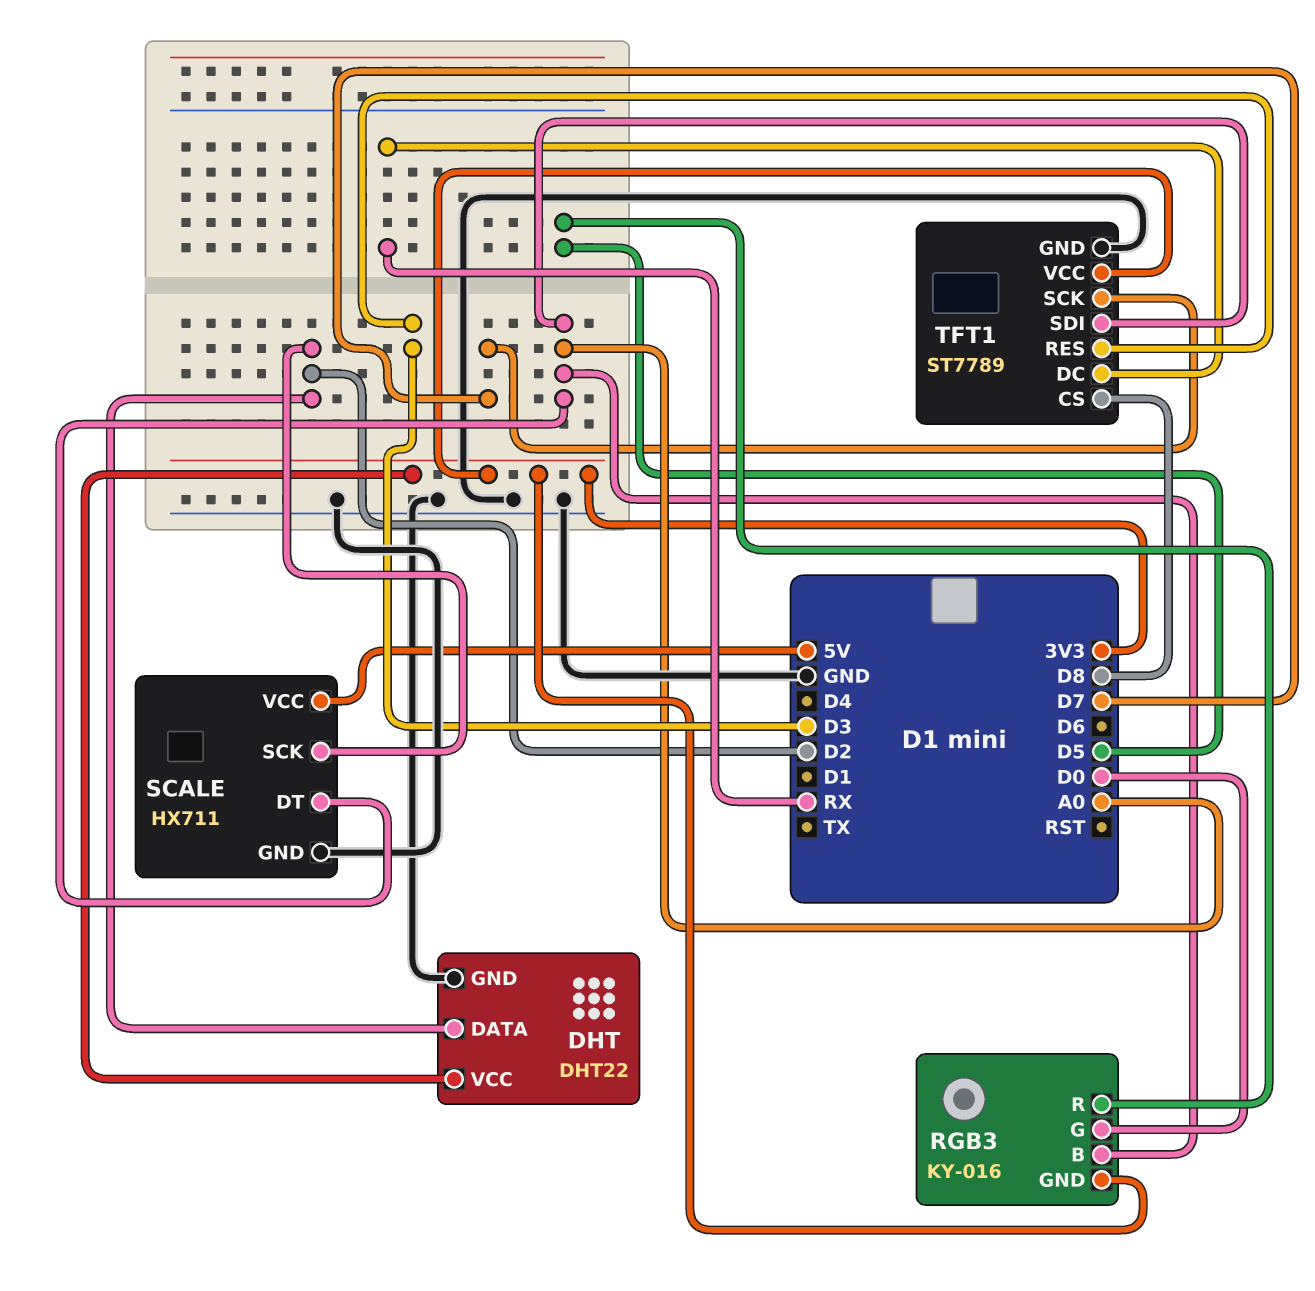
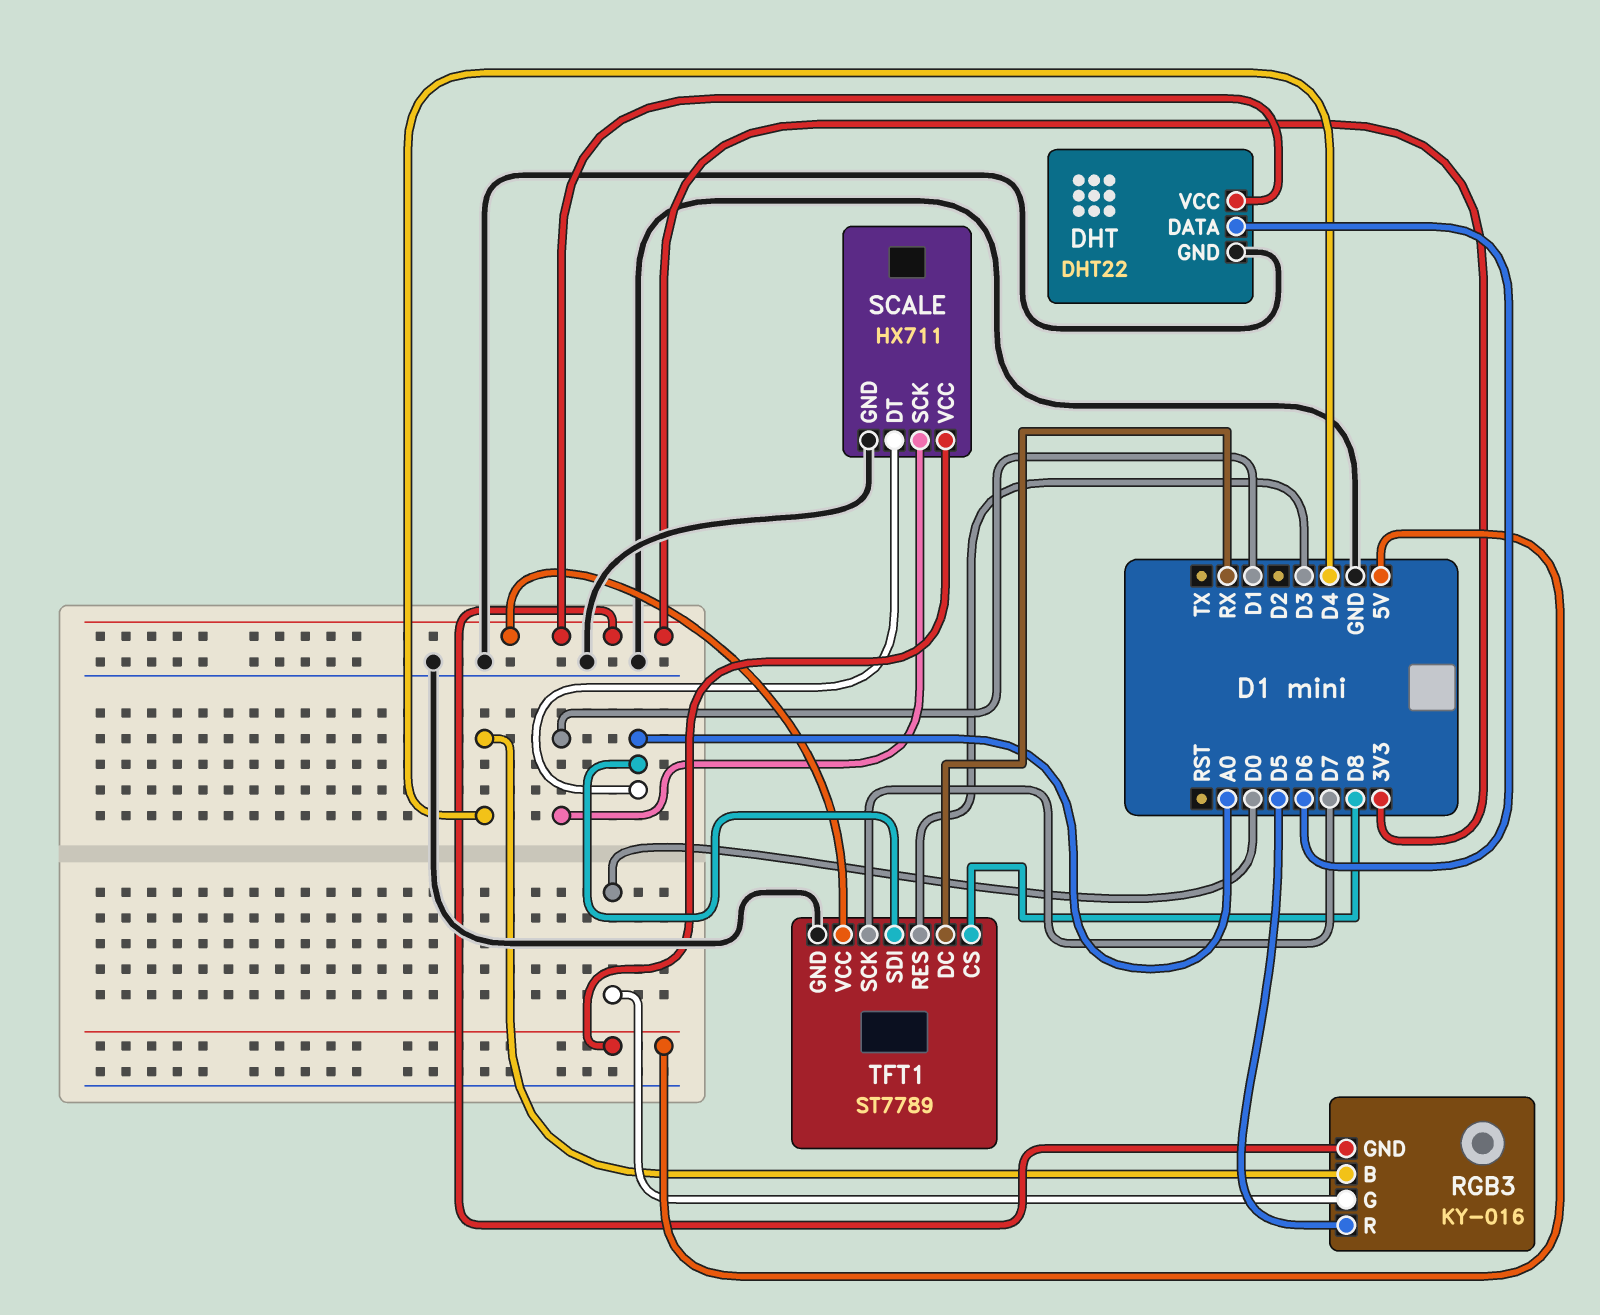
DHT pin DATA: D2 -> D6
RGB3 pin B: A0 -> D4
SCALE pin SCK: D2 -> D1

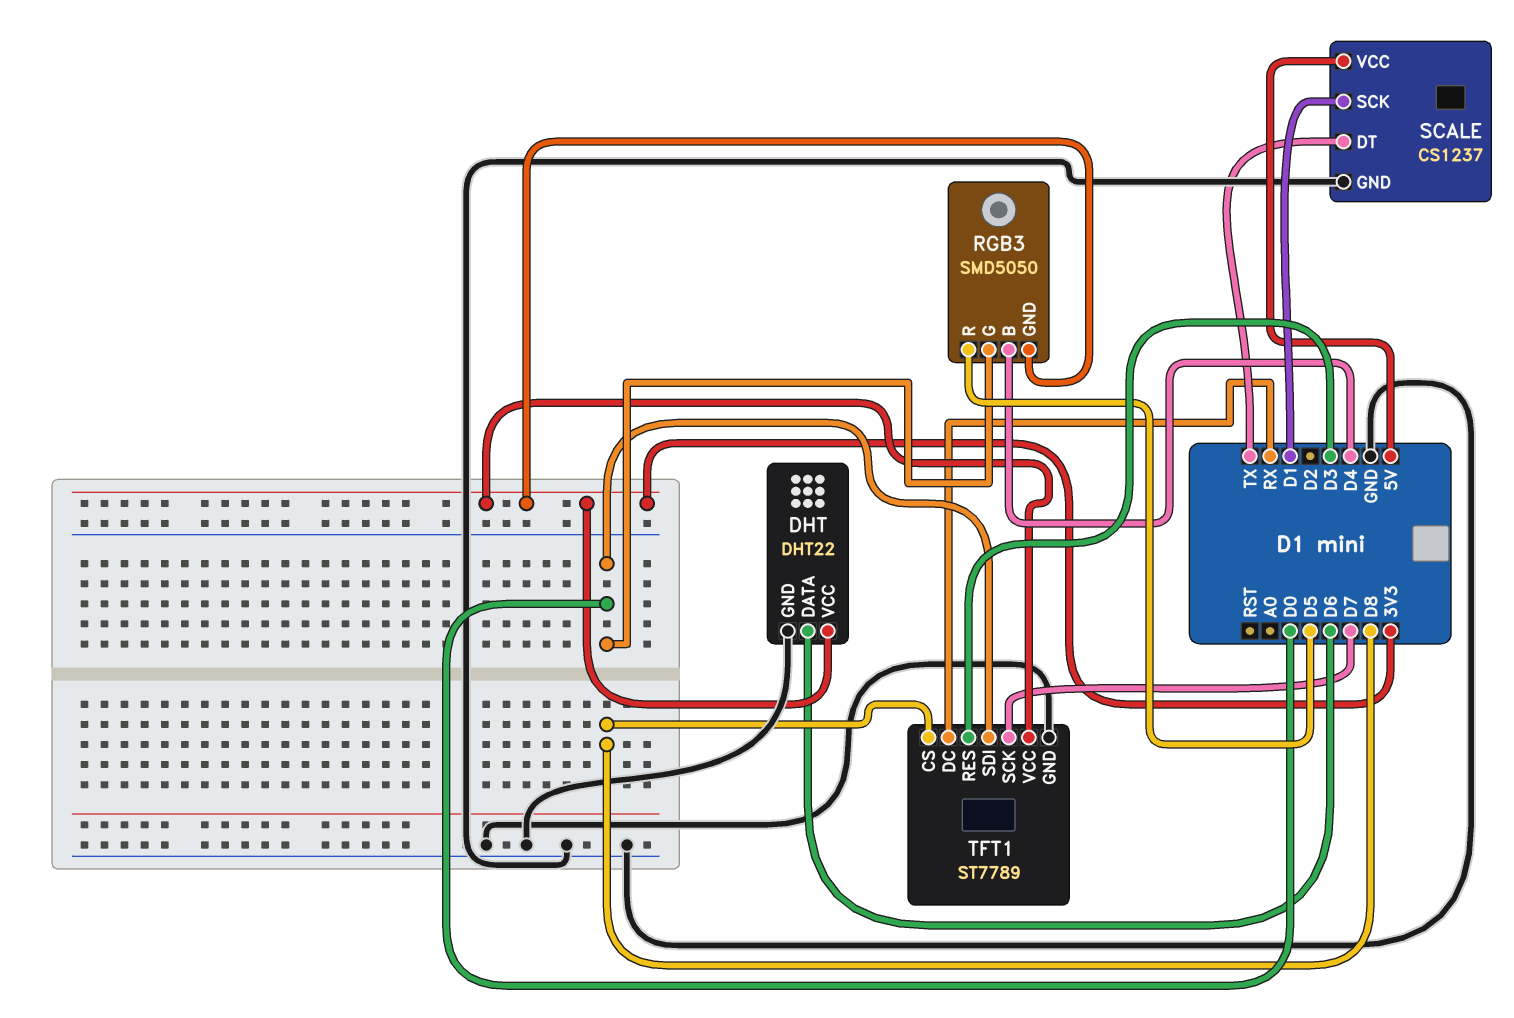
RGB3: KY-016 -> SMD5050
SCALE: HX711 -> CS1237
SCALE pin DT: A0 -> TX
TFT1 pin SDI: A0 -> D0

